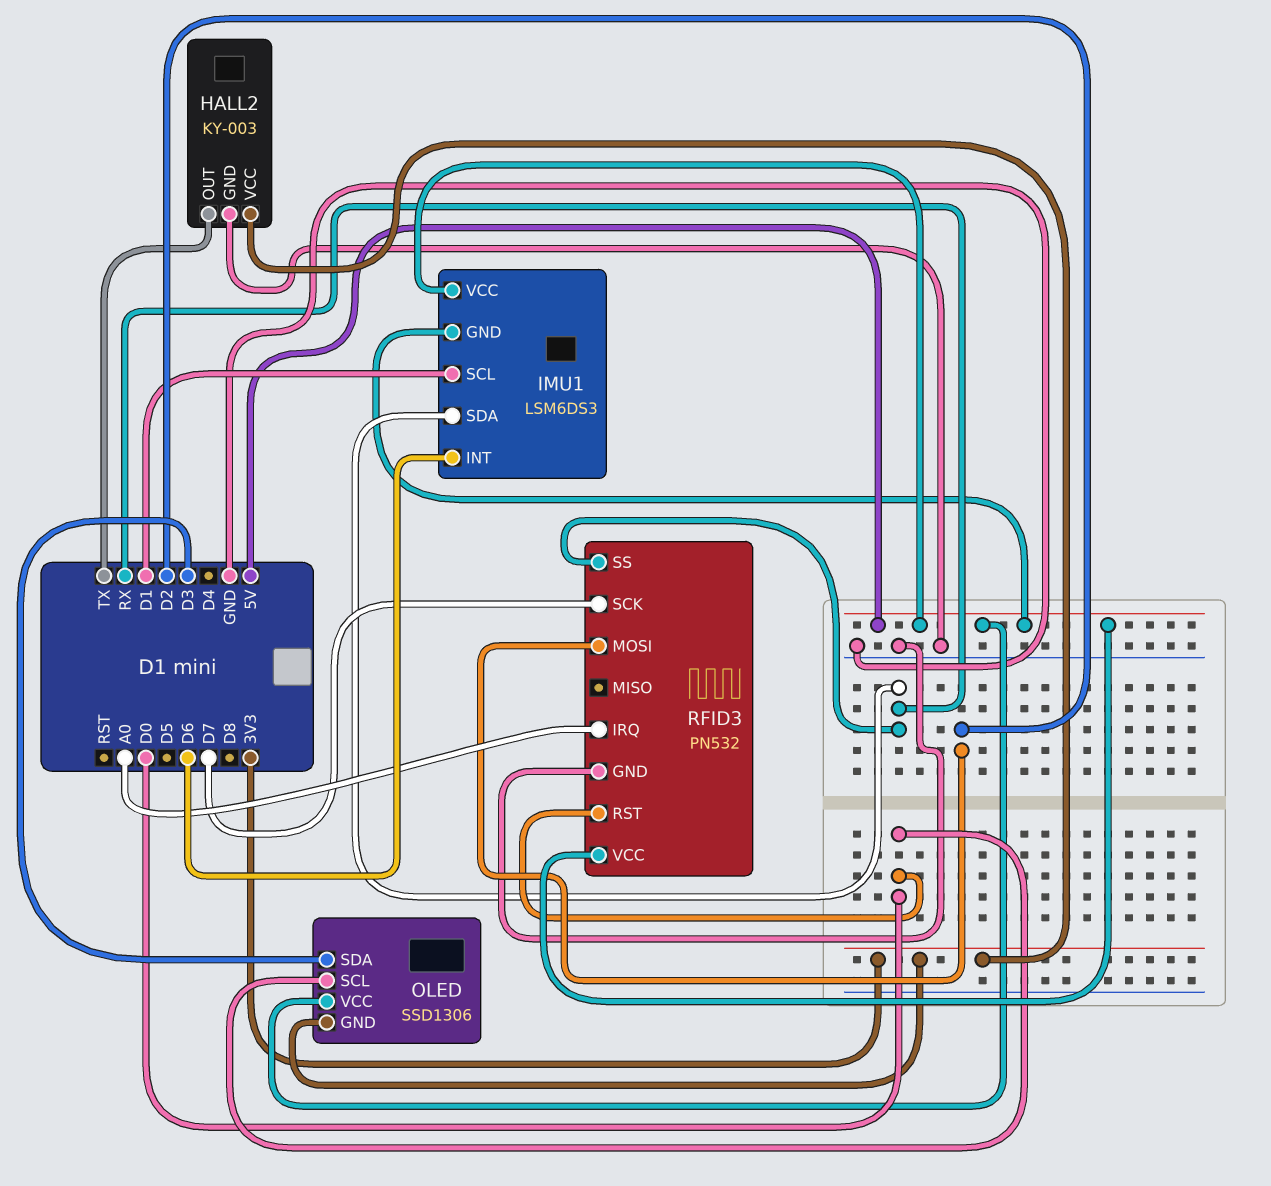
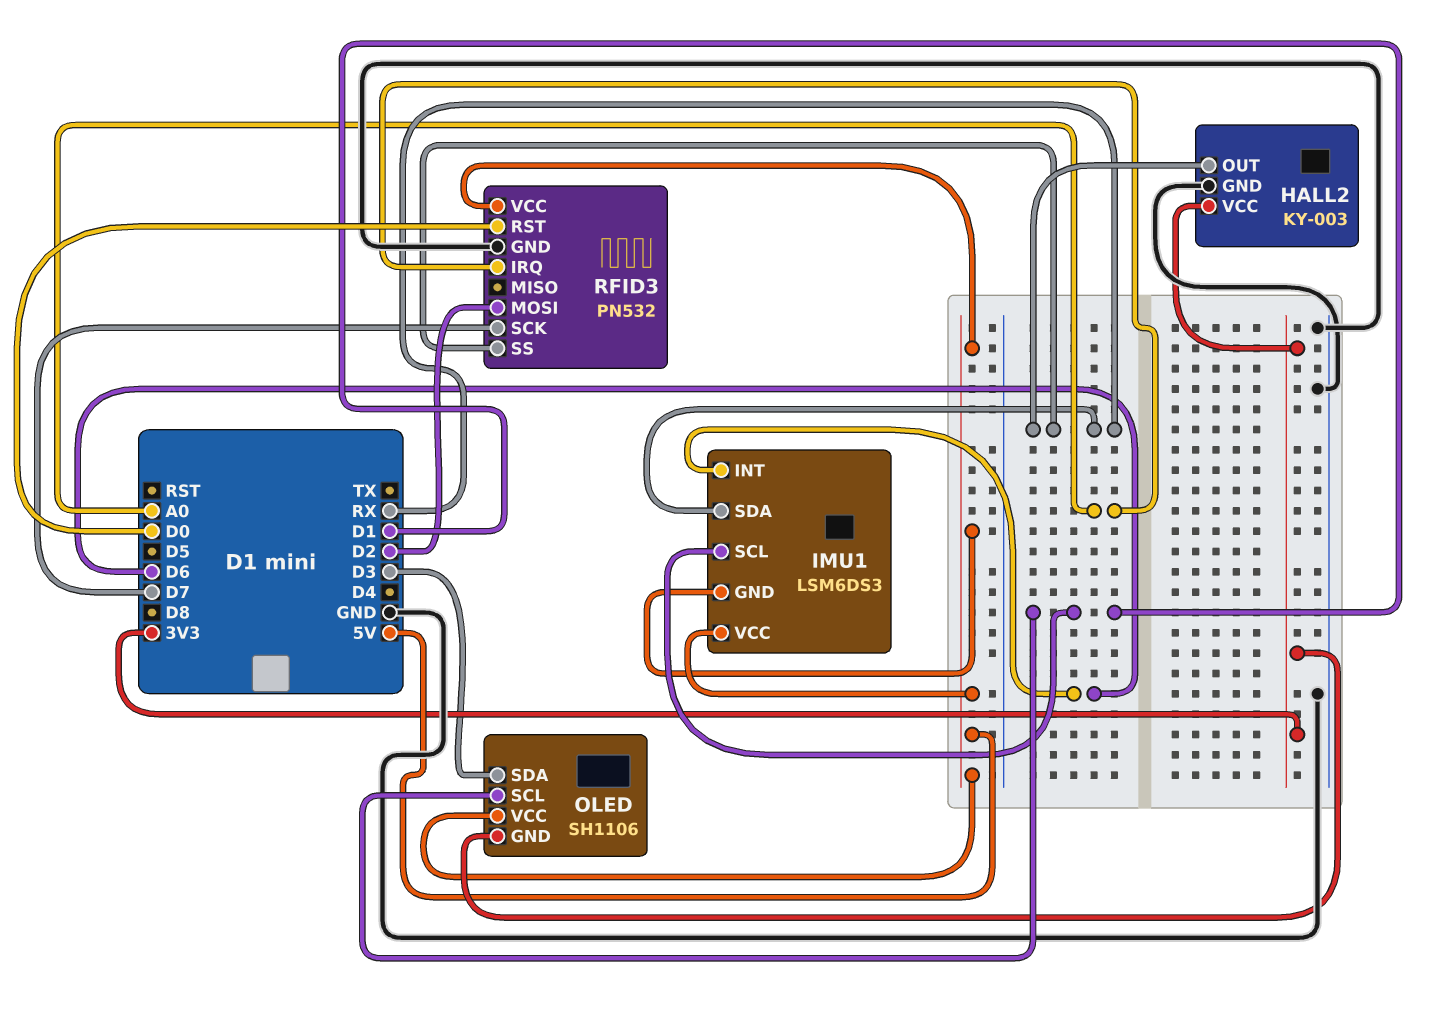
HALL2 pin OUT: TX -> RX
OLED: SSD1306 -> SH1106
OLED pin SCL: D0 -> D1

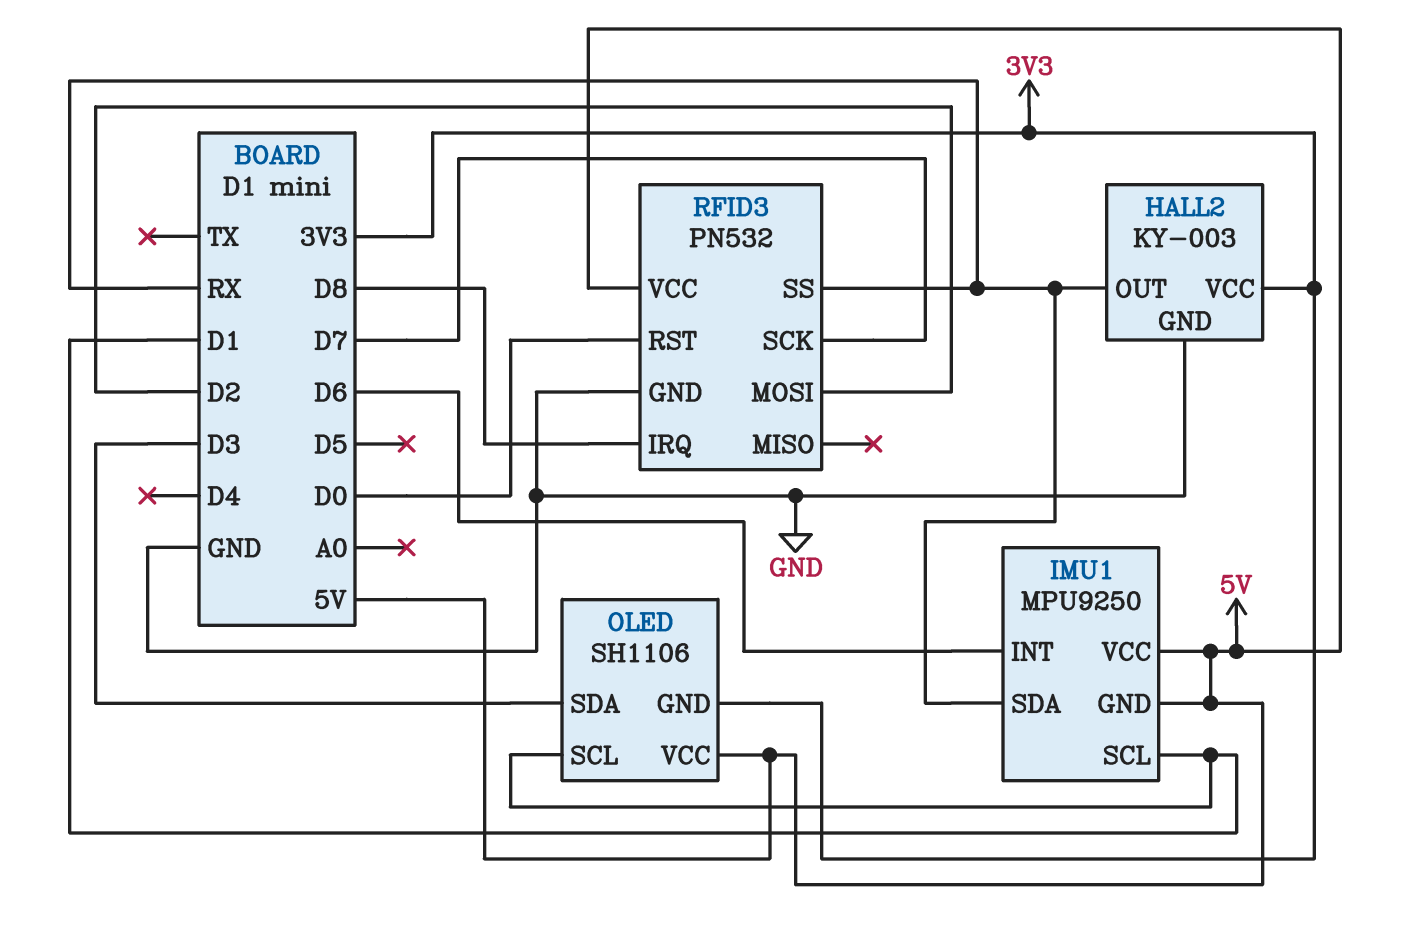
IMU1: LSM6DS3 -> MPU9250
RFID3 pin IRQ: A0 -> D8

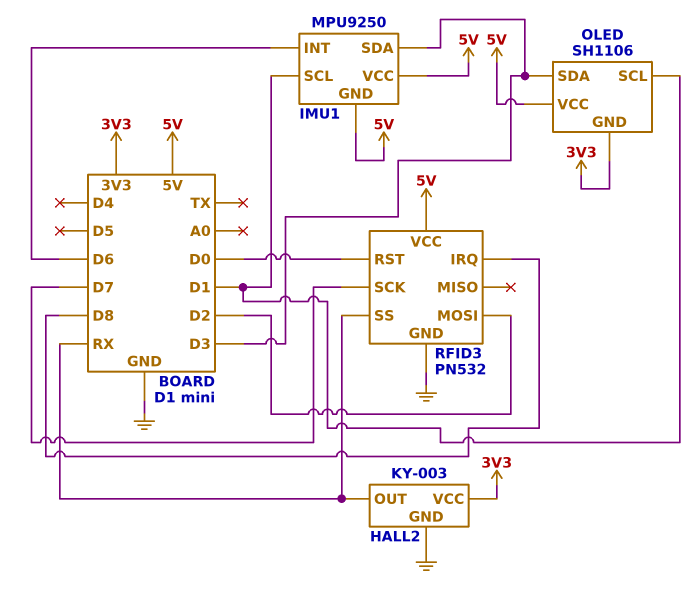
IMU1 pin SDA: RX -> D3

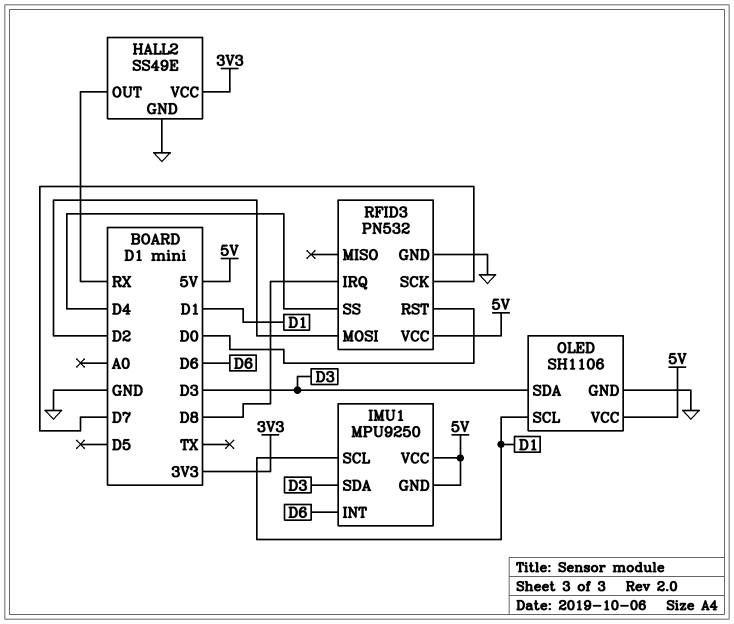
HALL2: KY-003 -> SS49E
OLED pin GND: 3V3 -> GND
RFID3 pin SS: RX -> D4

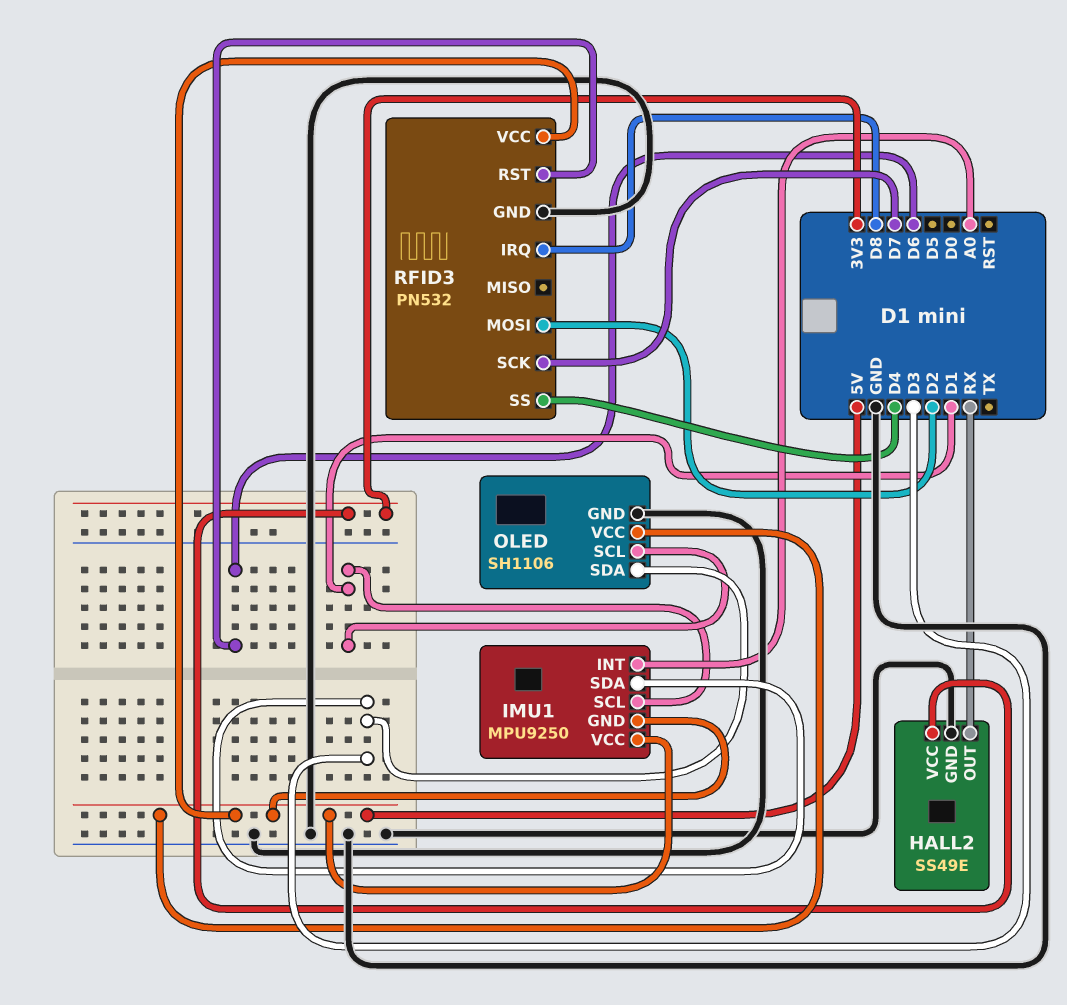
IMU1 pin INT: D6 -> A0
RFID3 pin RST: D0 -> D6

